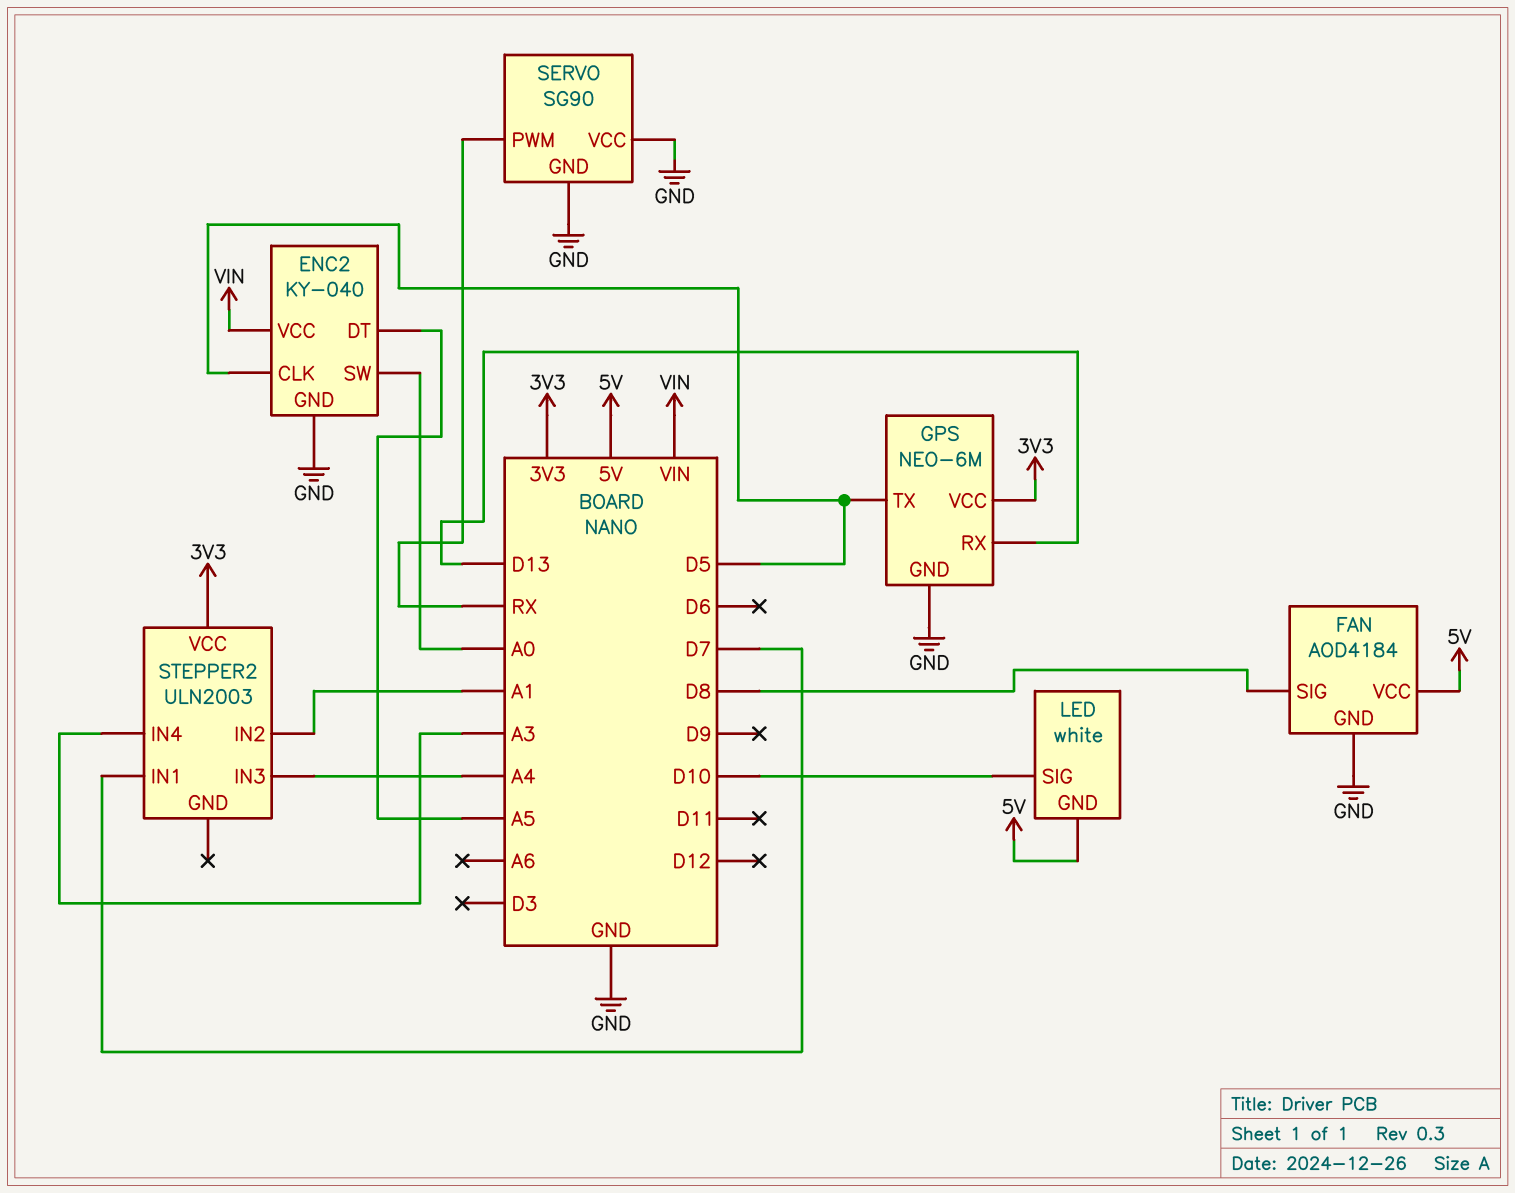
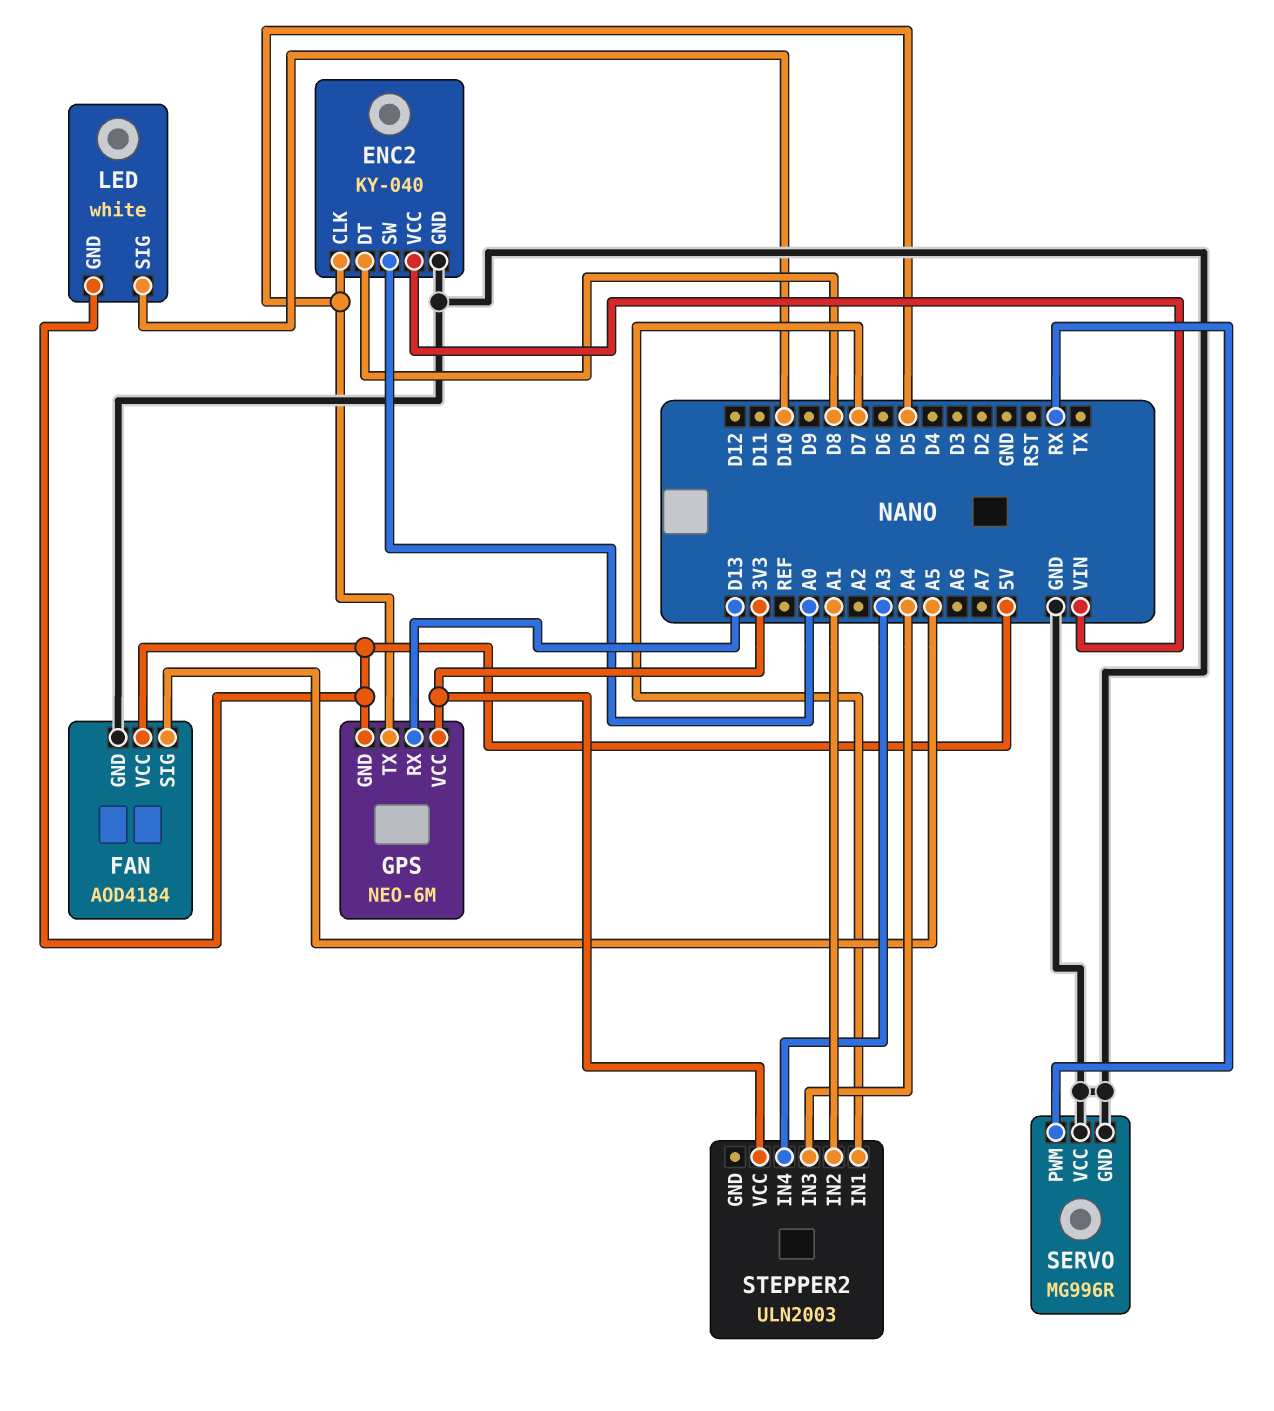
ENC2 pin DT: A5 -> D8
FAN pin SIG: D8 -> A5
GPS pin GND: GND -> 5V
SERVO: SG90 -> MG996R

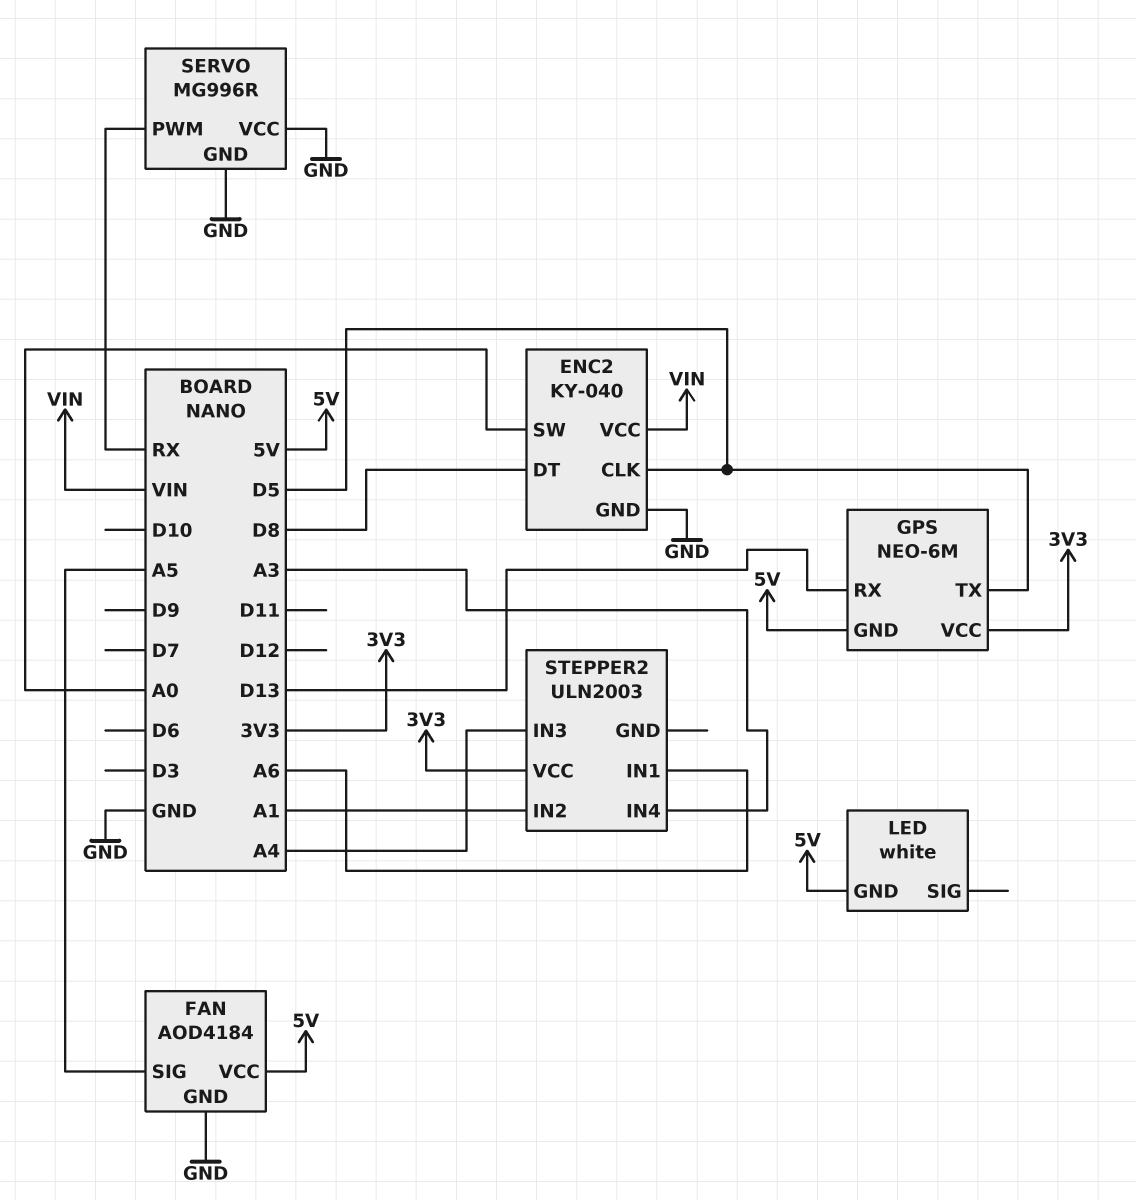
LED pin SIG: D10 -> none
STEPPER2 pin IN1: D7 -> A6

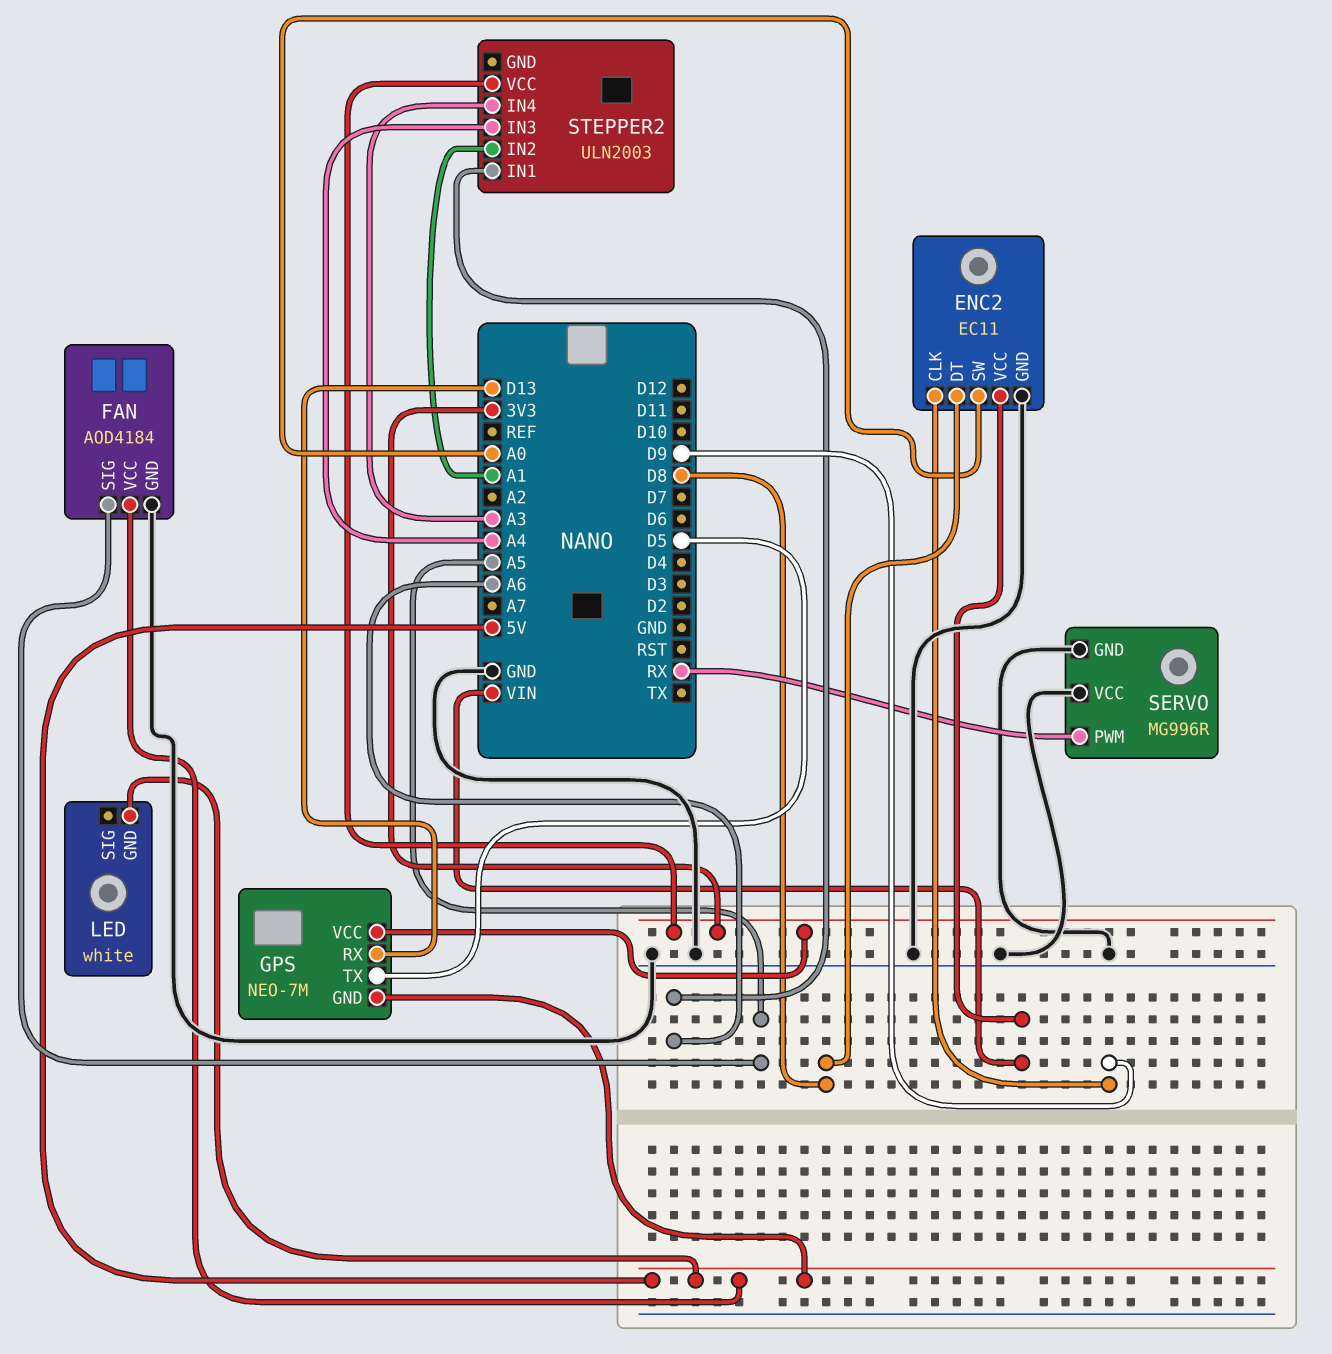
ENC2: KY-040 -> EC11
ENC2 pin CLK: D5 -> D9
GPS: NEO-6M -> NEO-7M

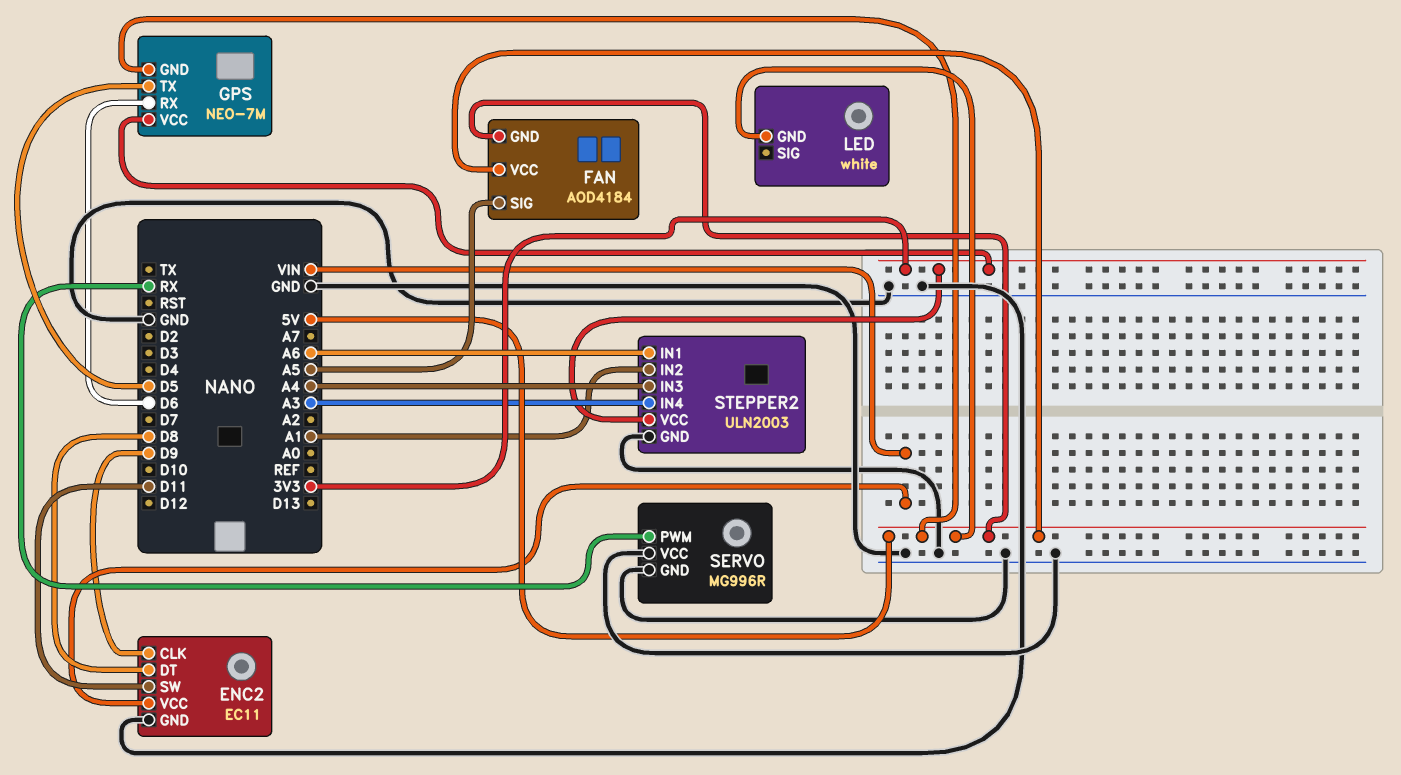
ENC2 pin SW: A0 -> D11
FAN pin GND: GND -> 5V
GPS pin RX: D13 -> D6
STEPPER2 pin GND: none -> GND

